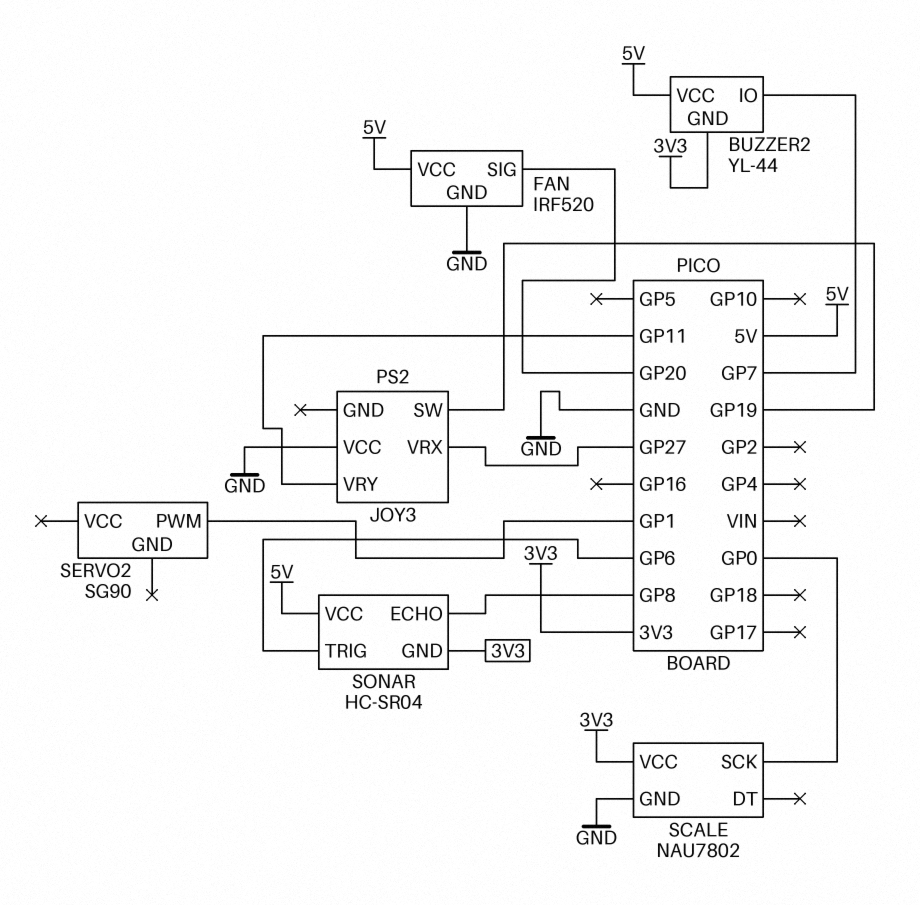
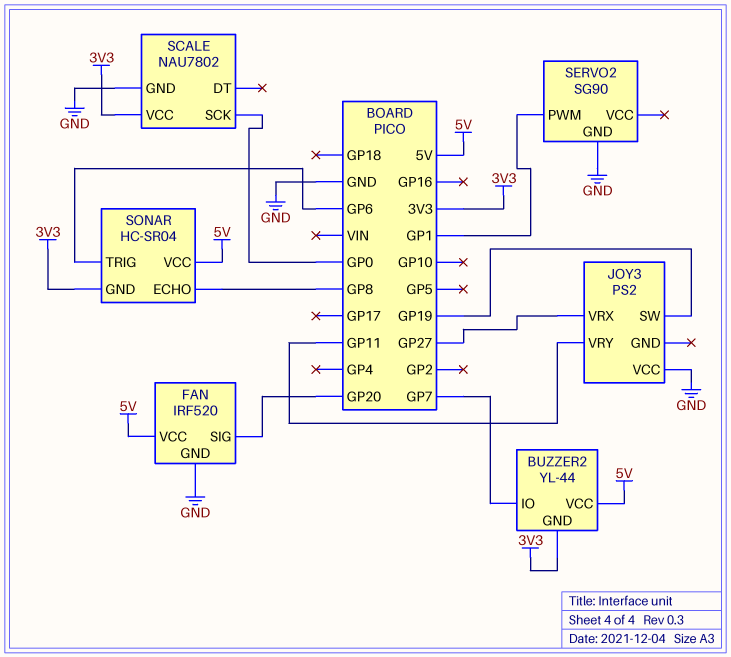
SERVO2 pin GND: none -> GND

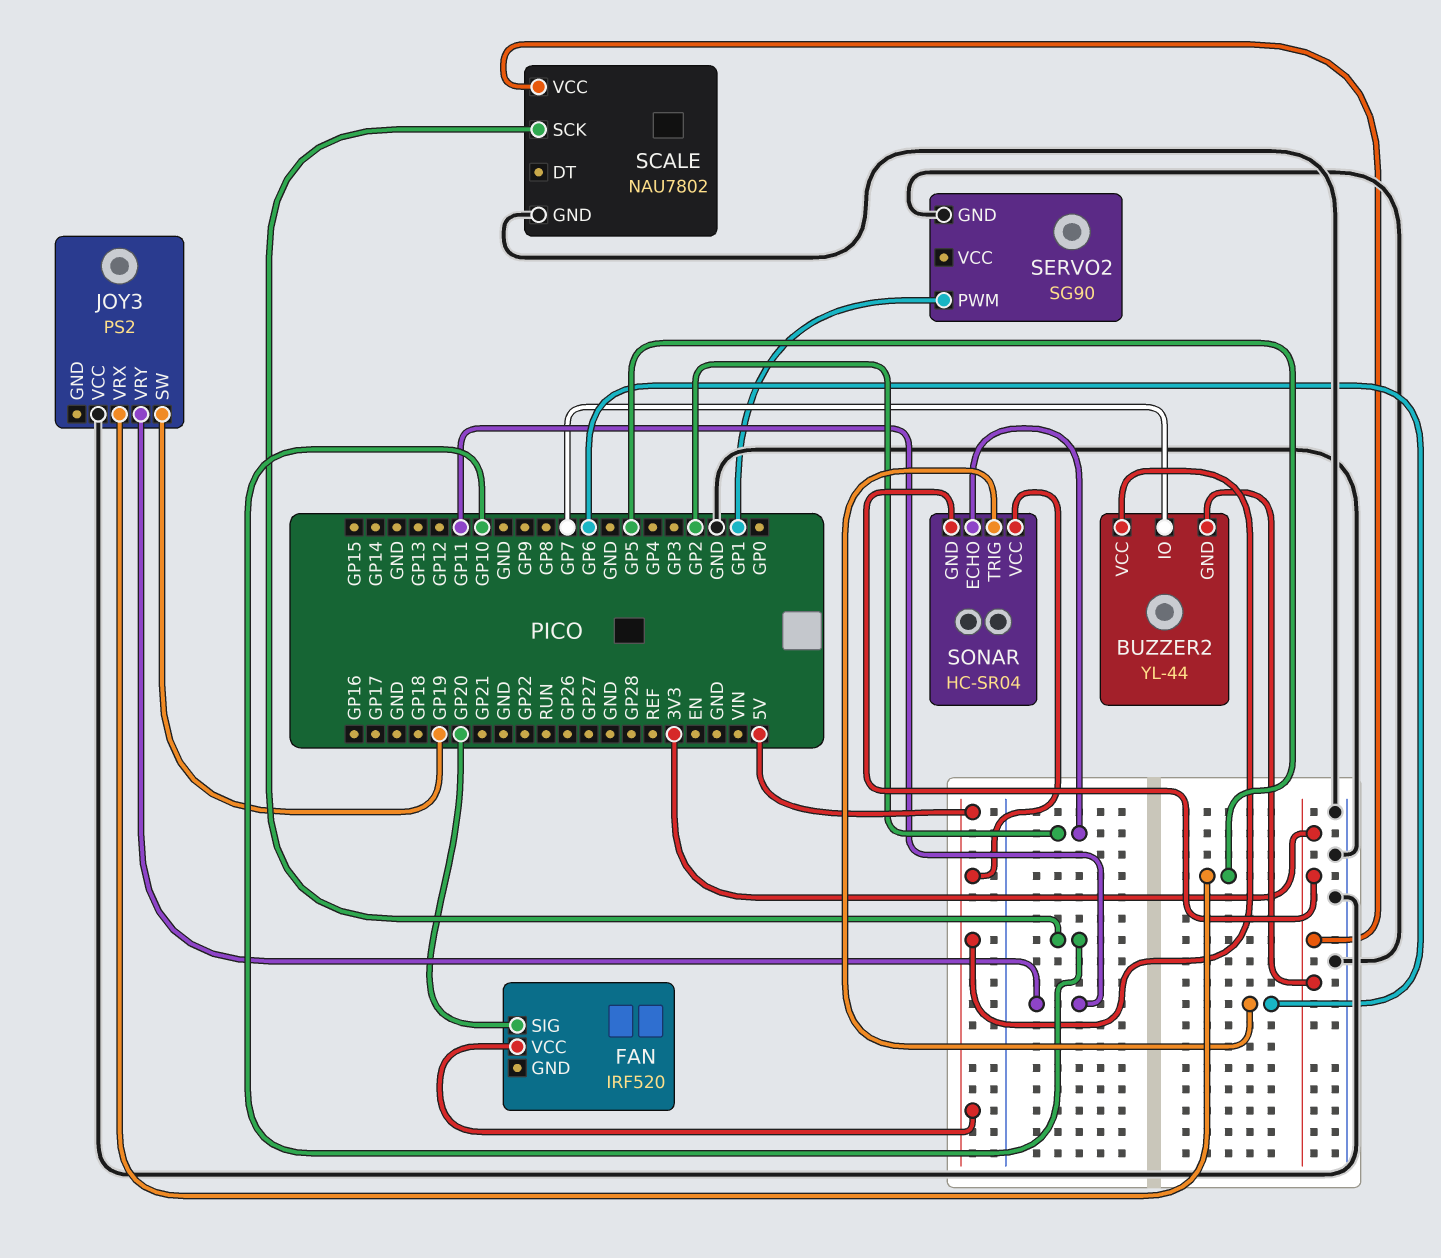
FAN pin GND: GND -> none
JOY3 pin VRX: GP27 -> GP5
SCALE pin SCK: GP0 -> GP10
SONAR pin ECHO: GP8 -> GP2

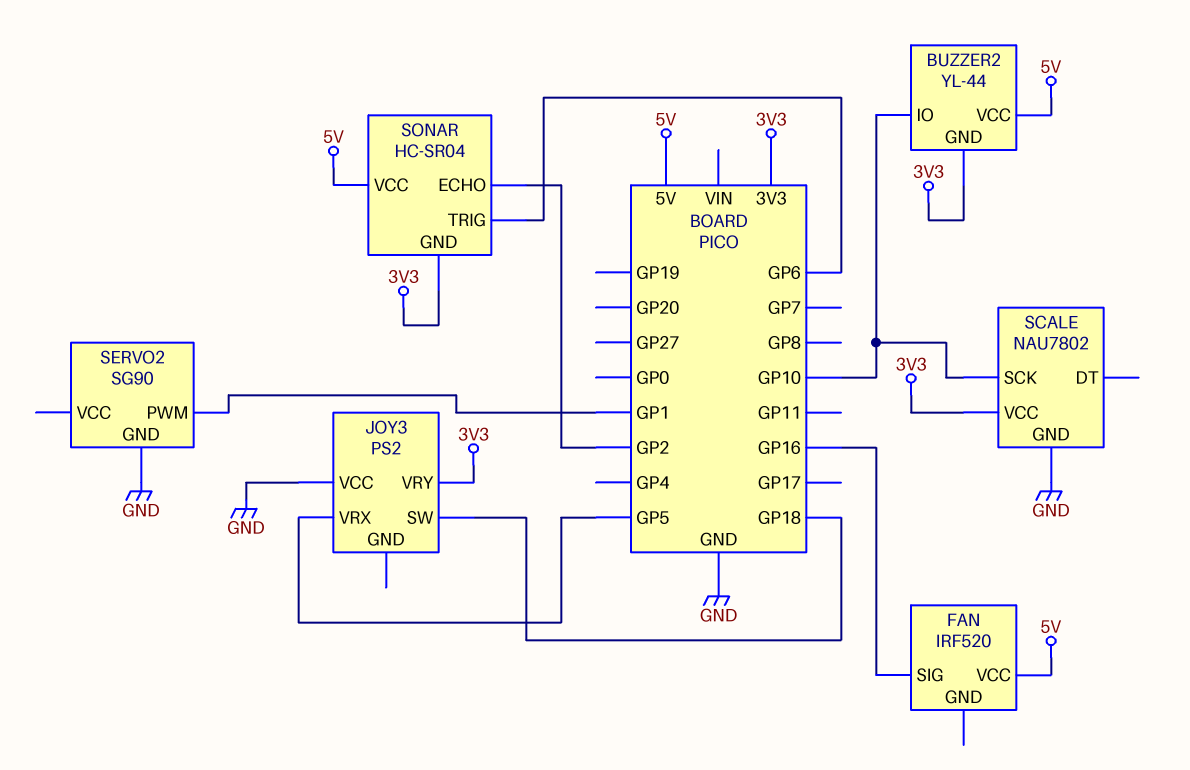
BUZZER2 pin IO: GP7 -> GP10
FAN pin SIG: GP20 -> GP16
JOY3 pin SW: GP19 -> GP18
JOY3 pin VRY: GP11 -> 3V3

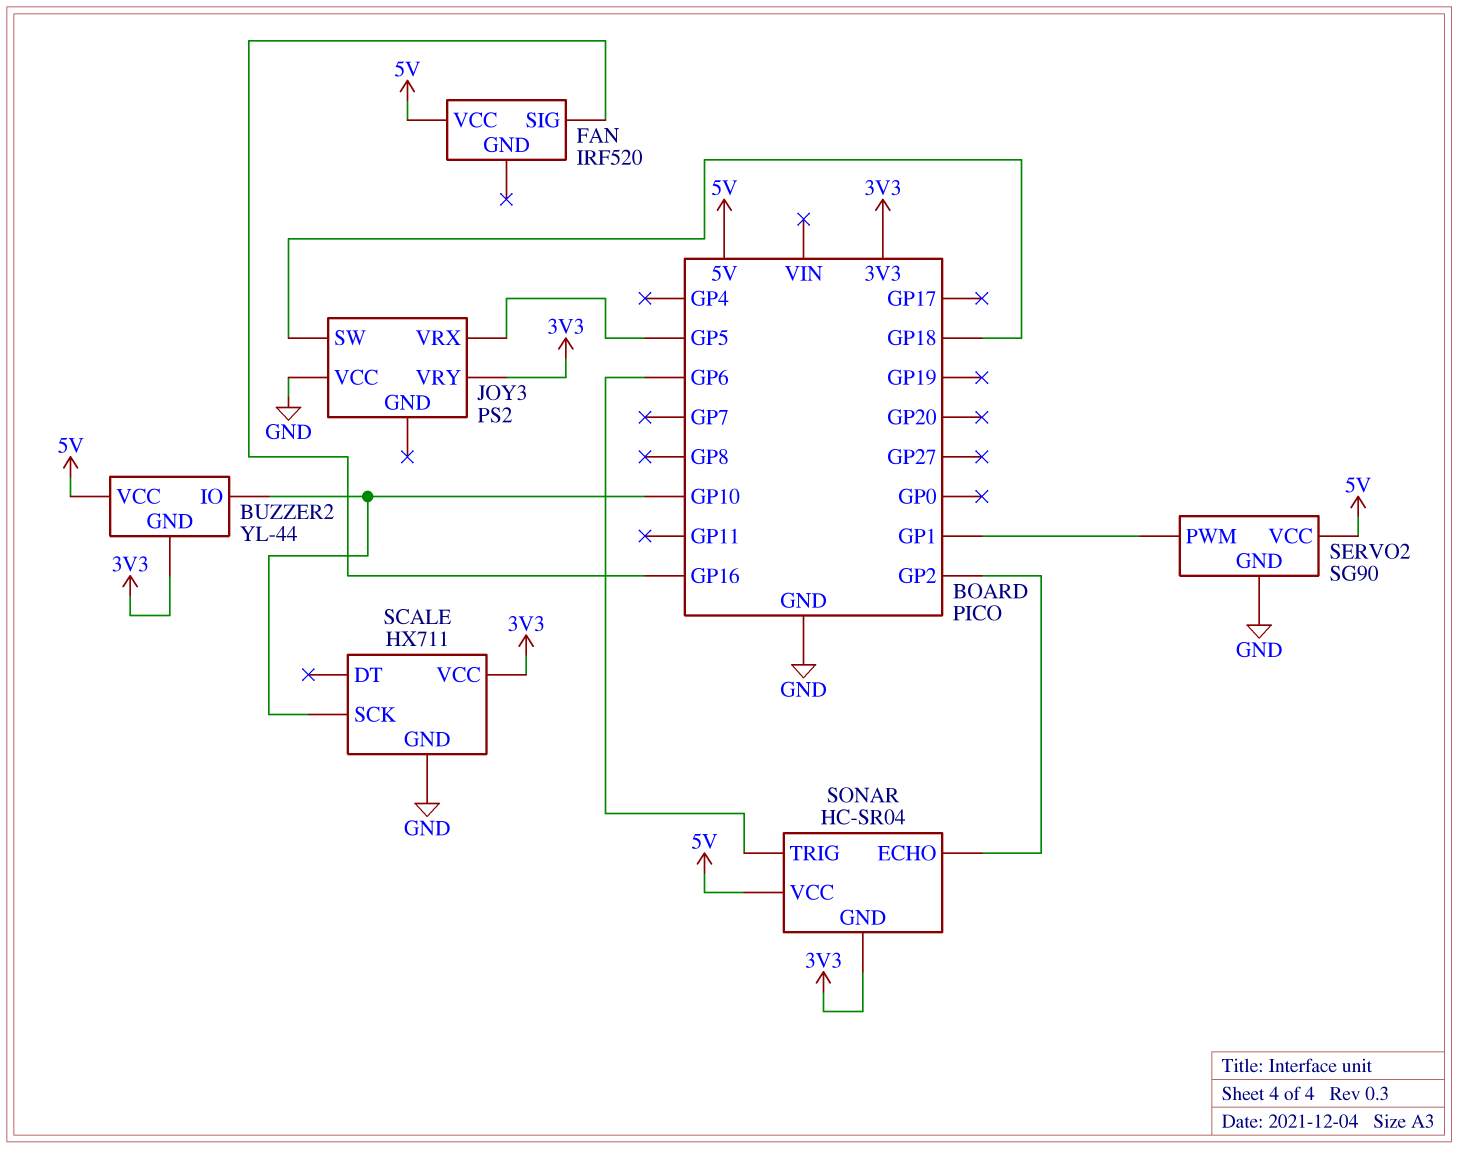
SCALE: NAU7802 -> HX711
SERVO2 pin VCC: none -> 5V

